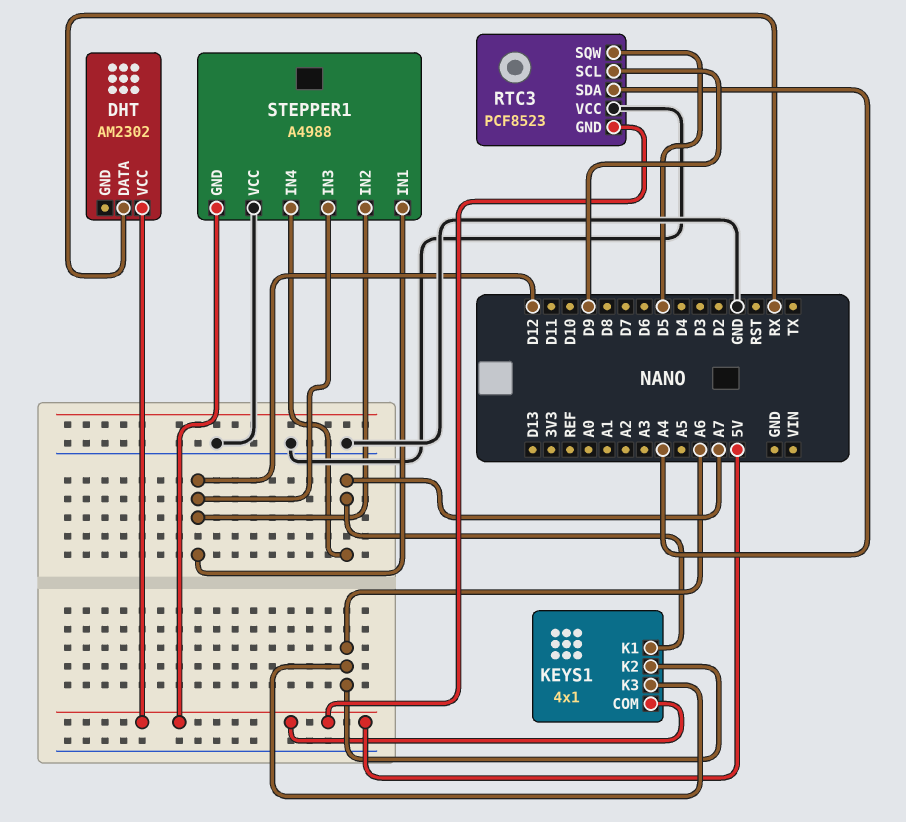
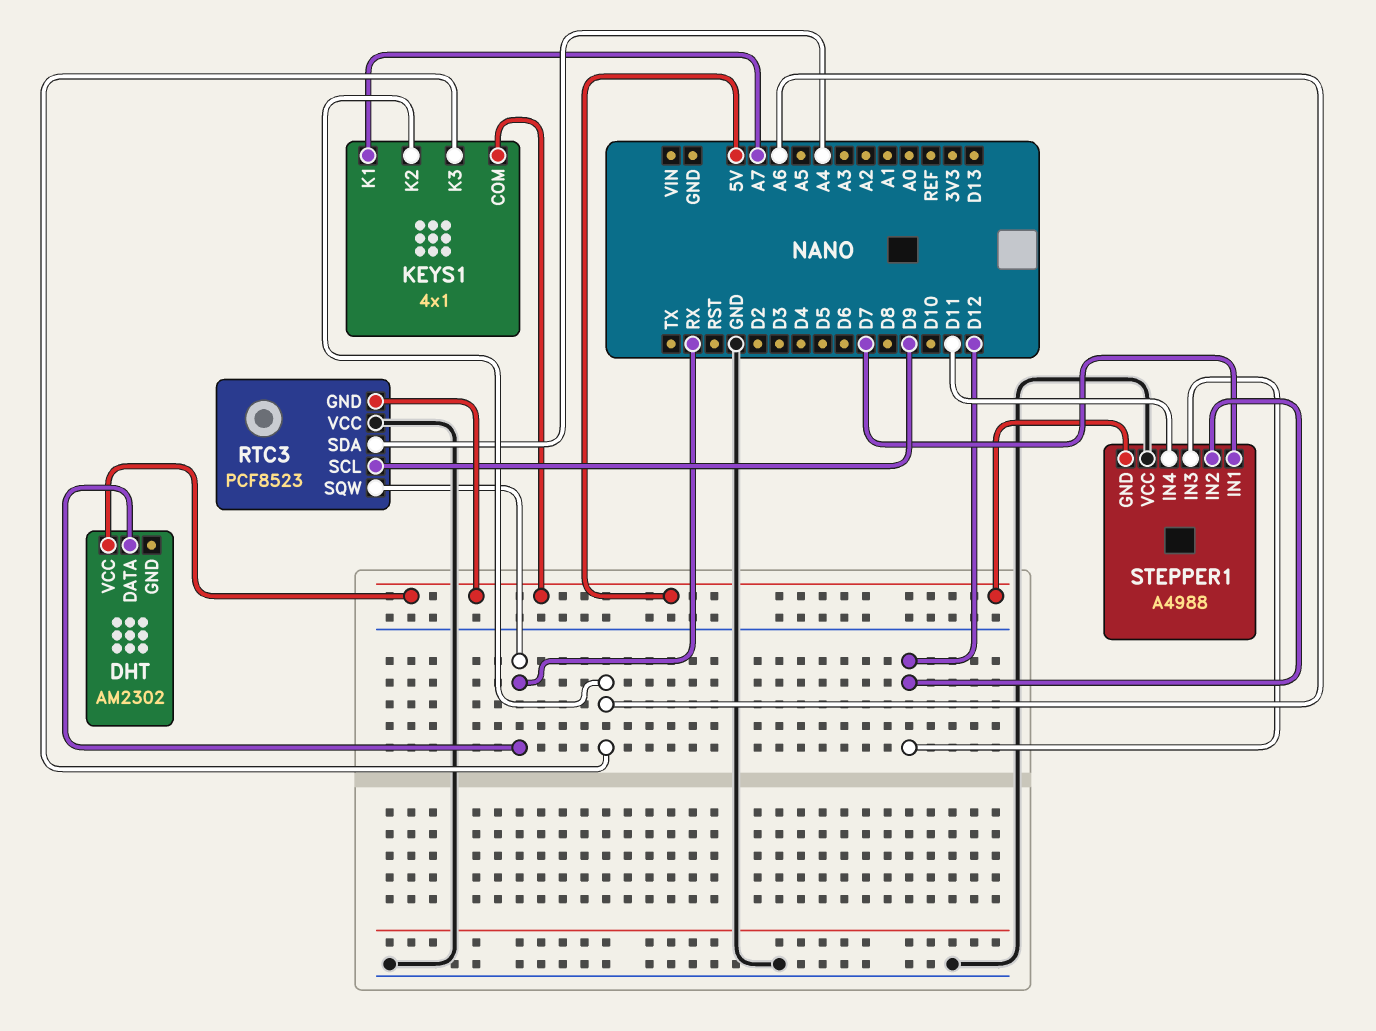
RTC3 pin SQW: D5 -> RX
STEPPER1 pin IN1: D12 -> D7
STEPPER1 pin IN4: A7 -> D11

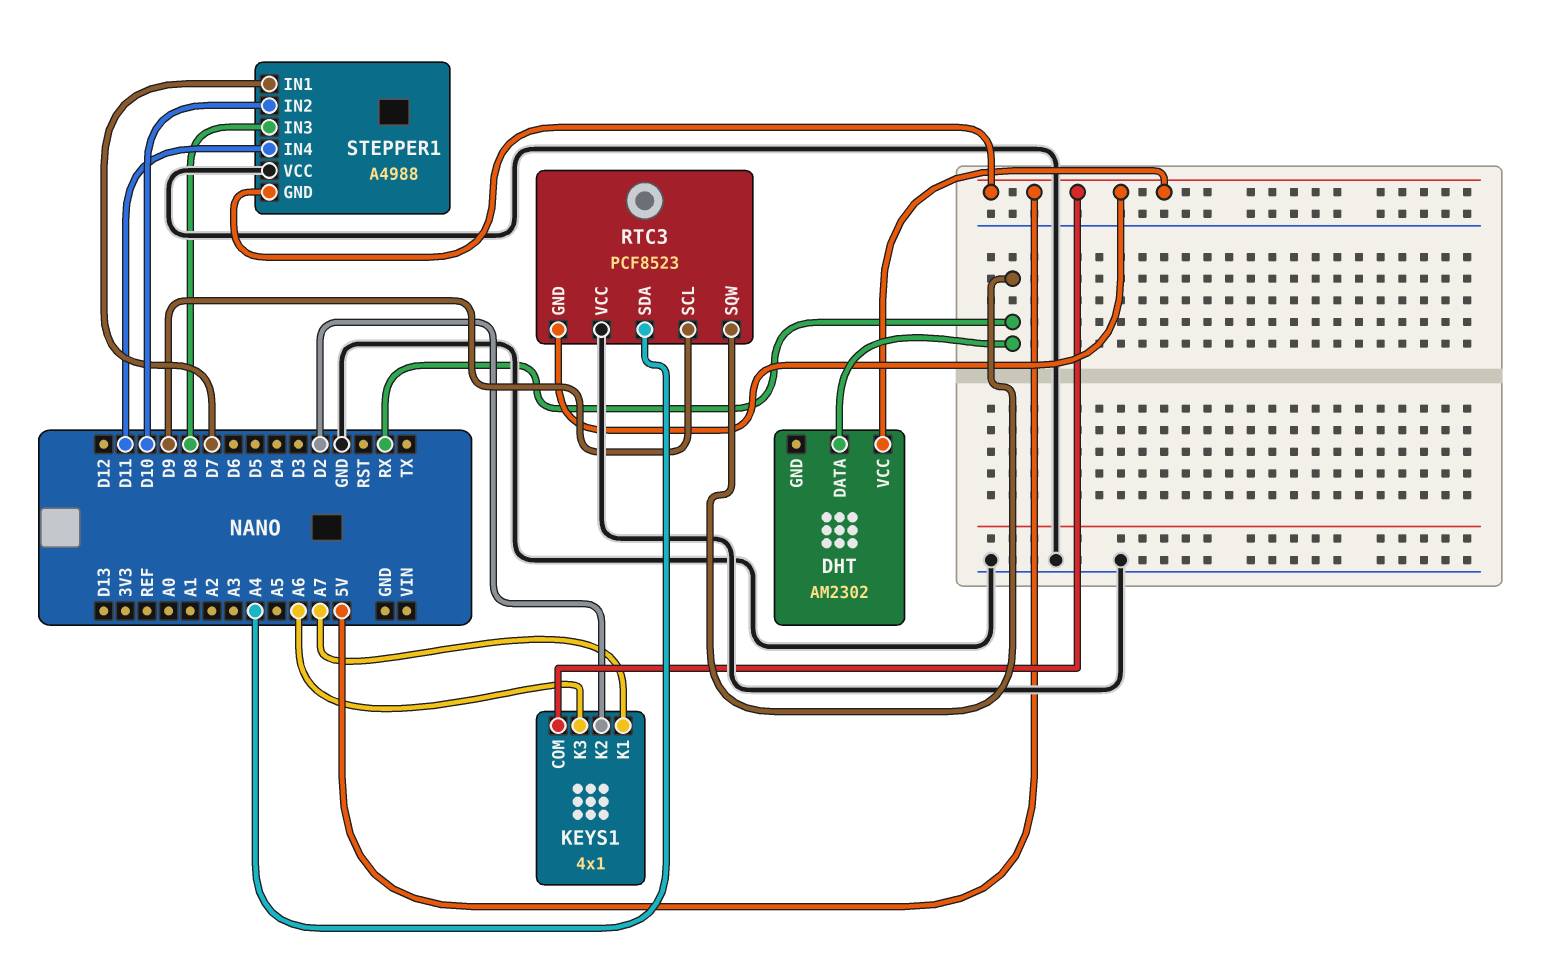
KEYS1 pin K2: A6 -> D2
STEPPER1 pin IN2: D12 -> D10
STEPPER1 pin IN3: D12 -> D8

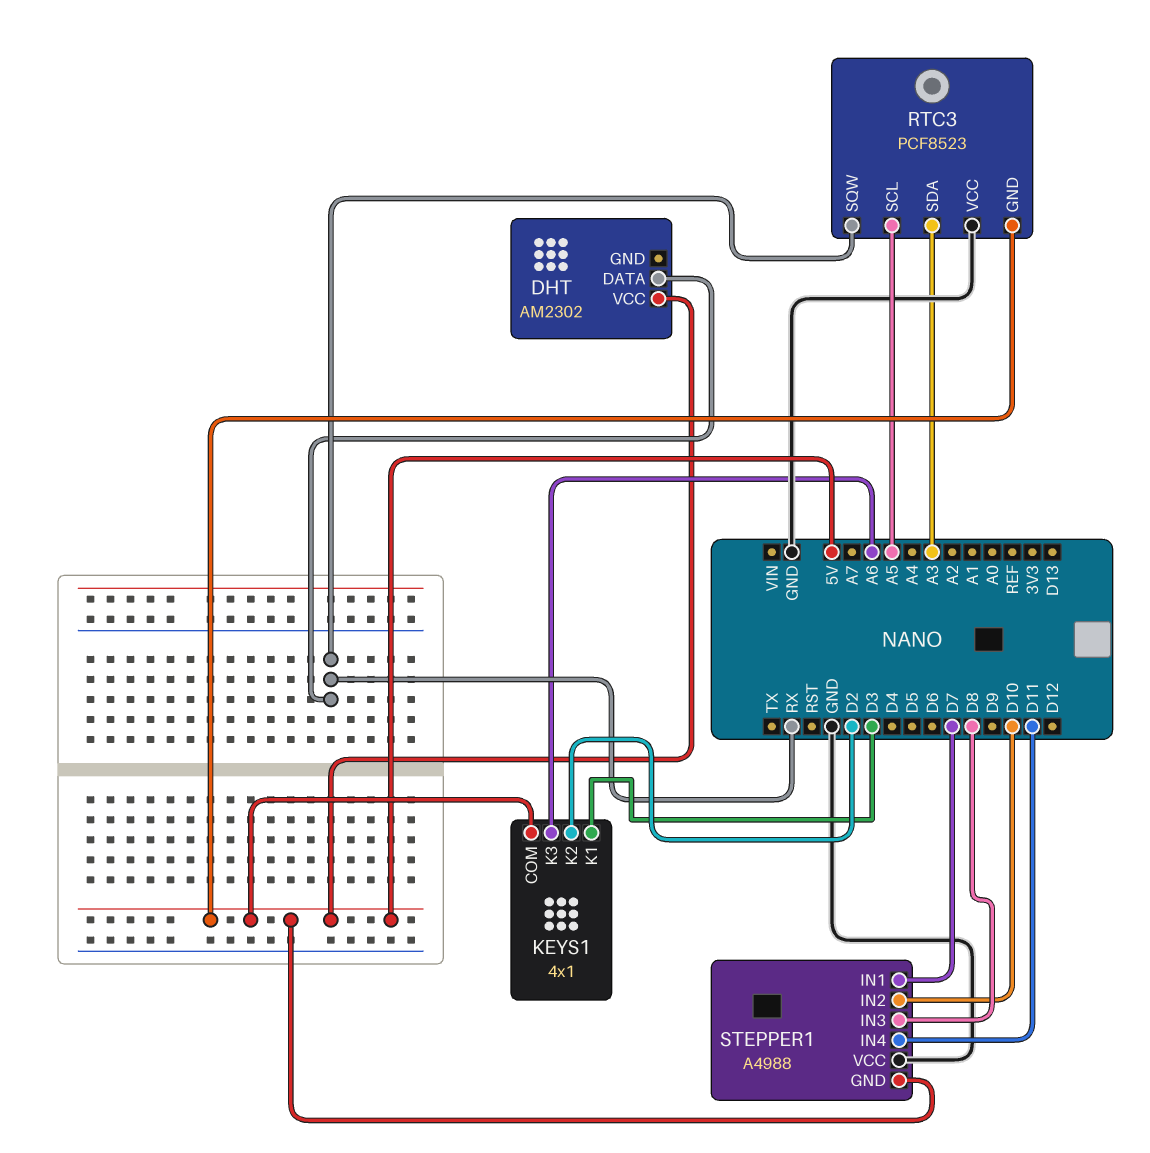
KEYS1 pin K1: A7 -> D3
RTC3 pin SCL: D9 -> A5
RTC3 pin SDA: A4 -> A3

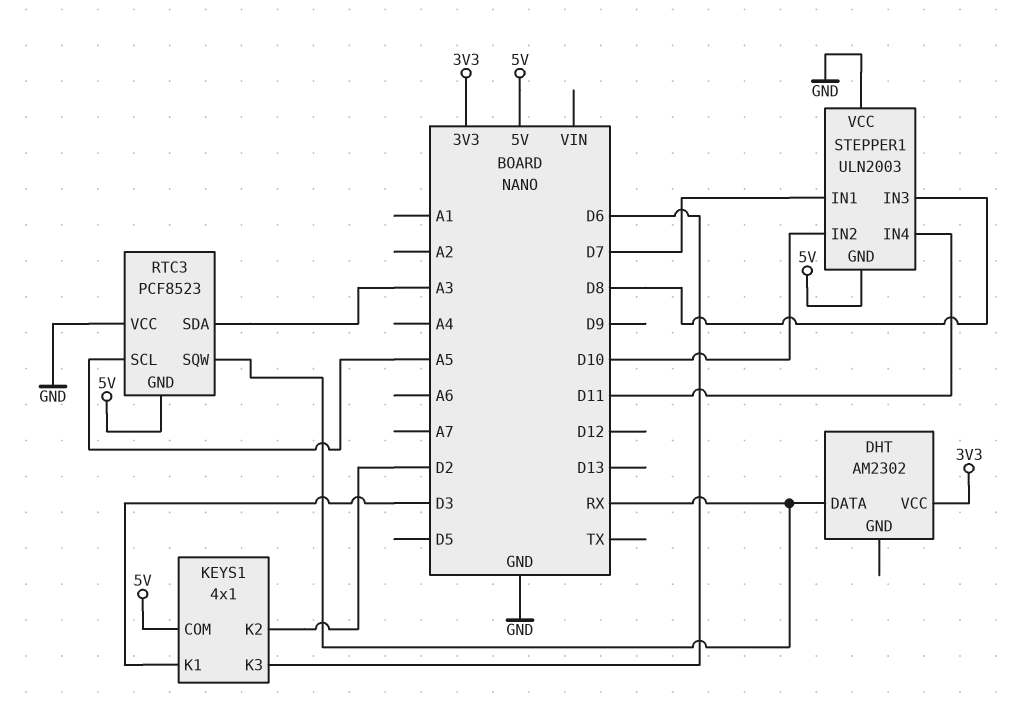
DHT pin VCC: 5V -> 3V3
KEYS1 pin K3: A6 -> D6
STEPPER1: A4988 -> ULN2003

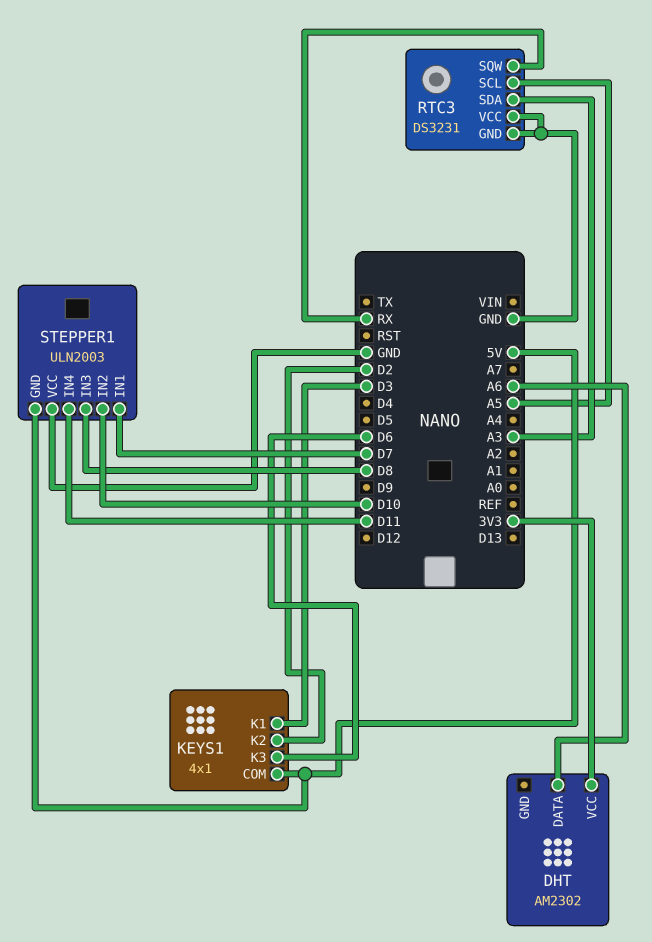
DHT pin DATA: RX -> A6
RTC3: PCF8523 -> DS3231
RTC3 pin GND: 5V -> GND

